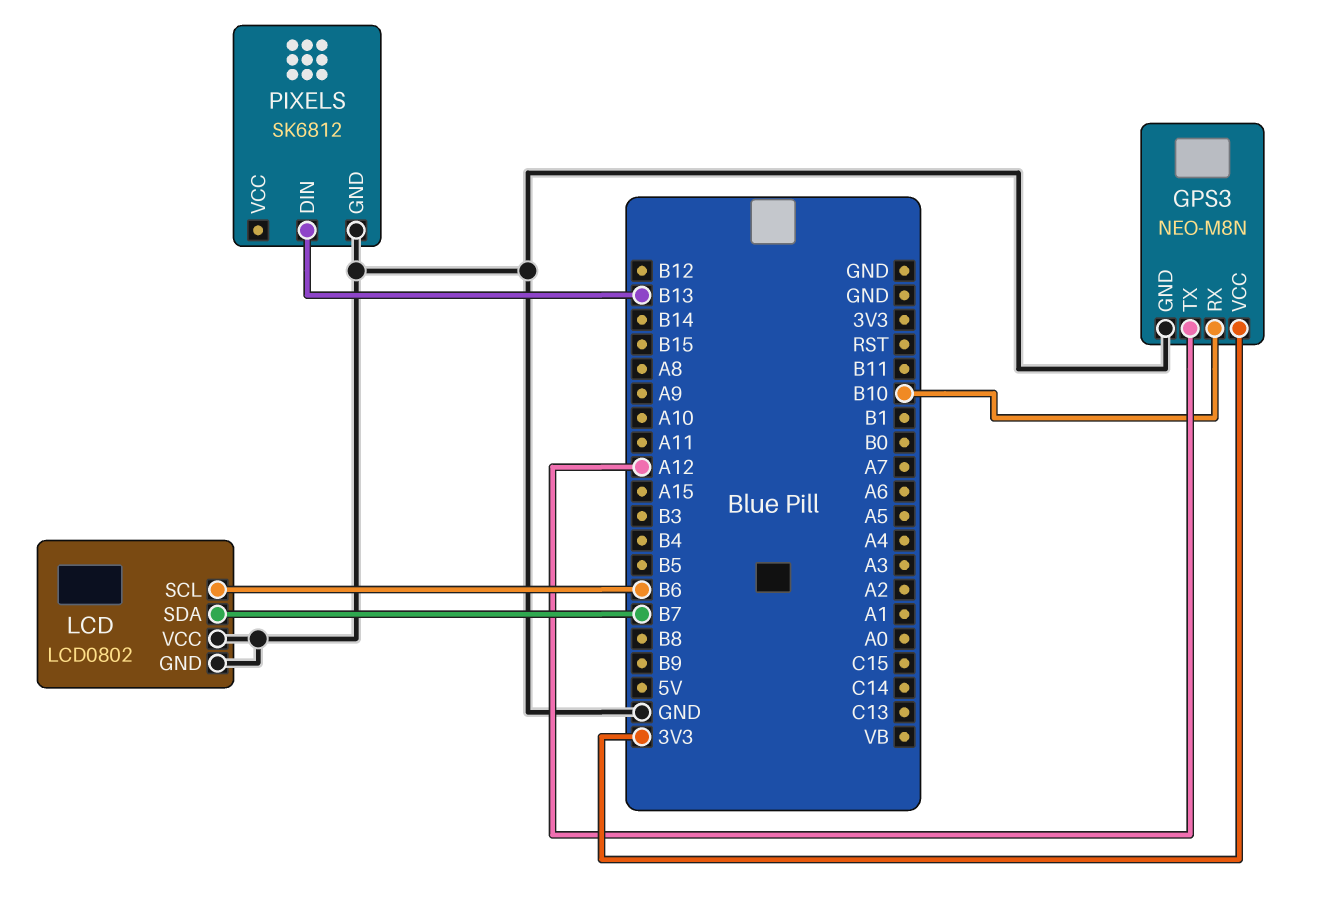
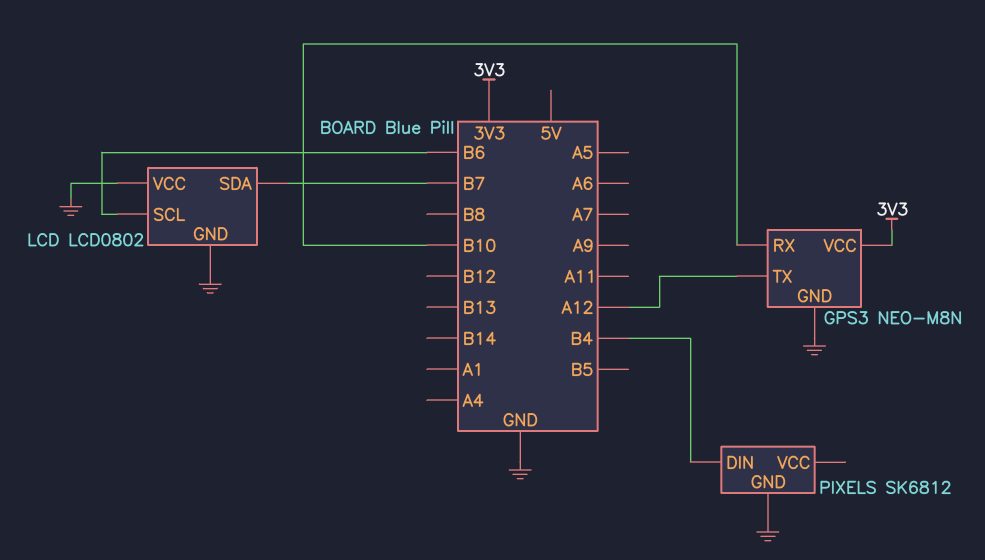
PIXELS pin DIN: B13 -> B4

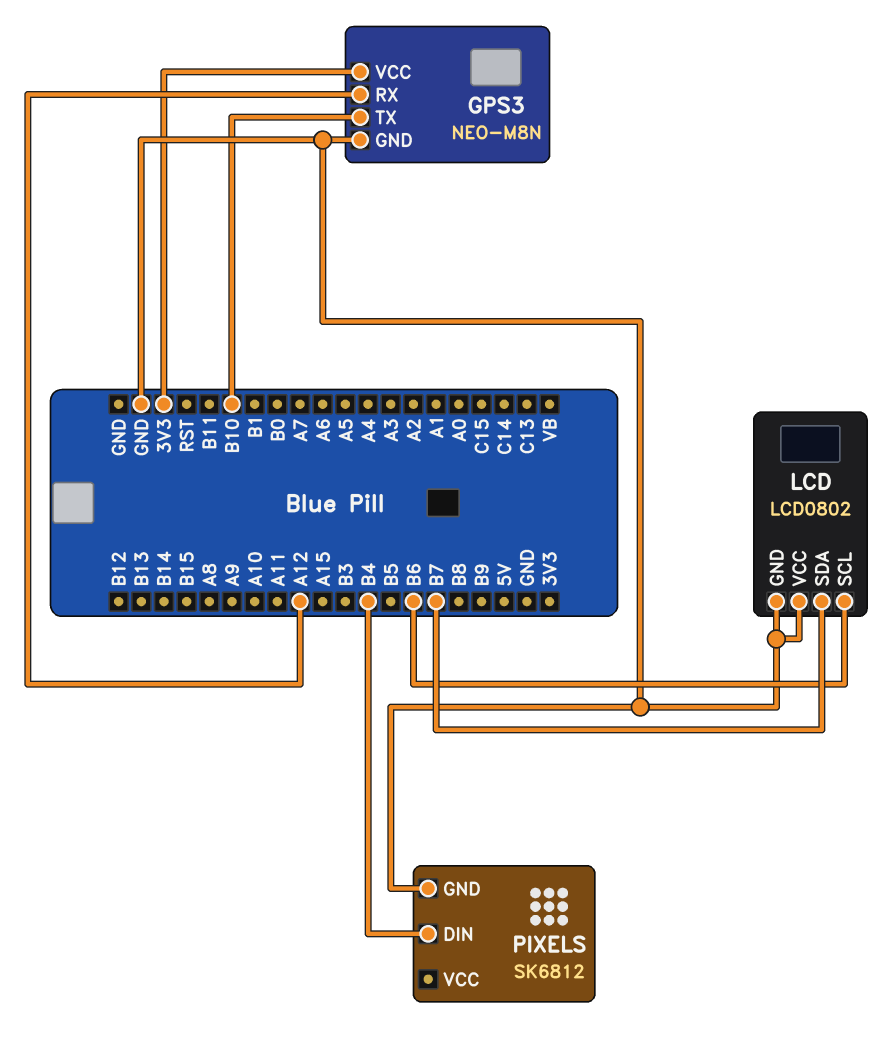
GPS3 pin RX: B10 -> A12
GPS3 pin TX: A12 -> B10

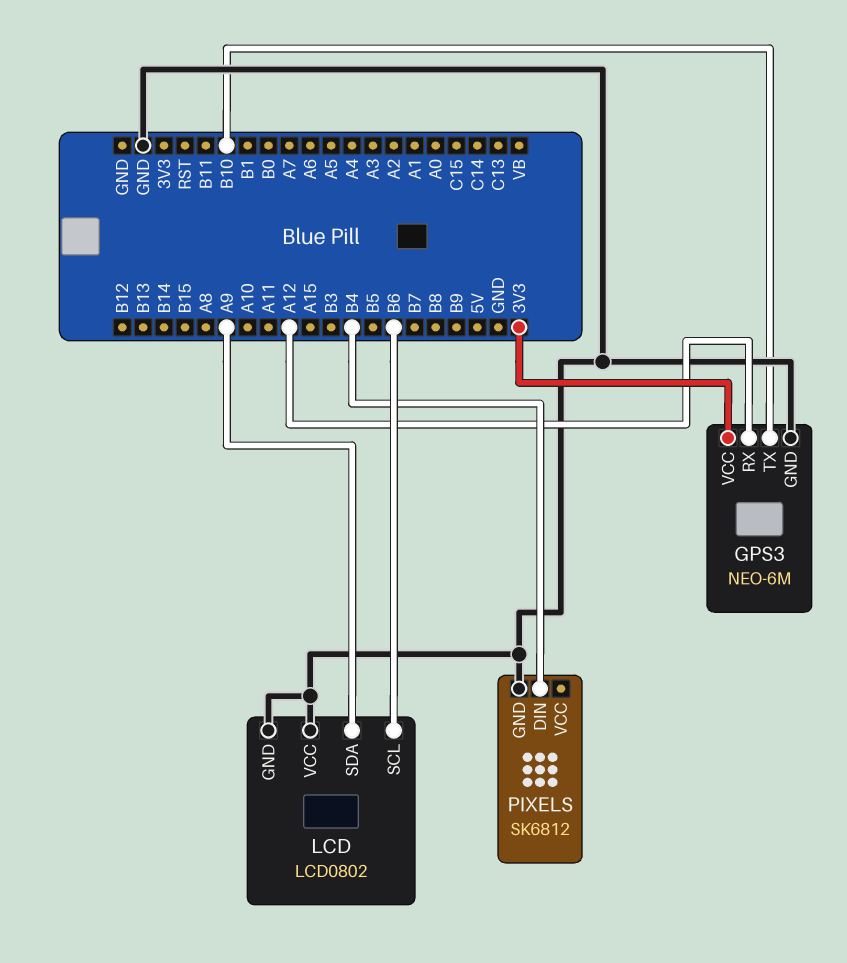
GPS3: NEO-M8N -> NEO-6M
LCD pin SDA: B7 -> A9

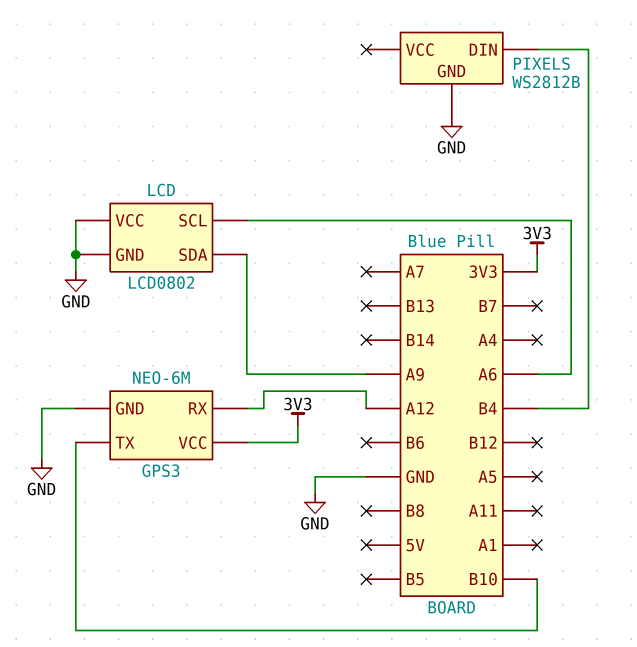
LCD pin SCL: B6 -> A6
PIXELS: SK6812 -> WS2812B

